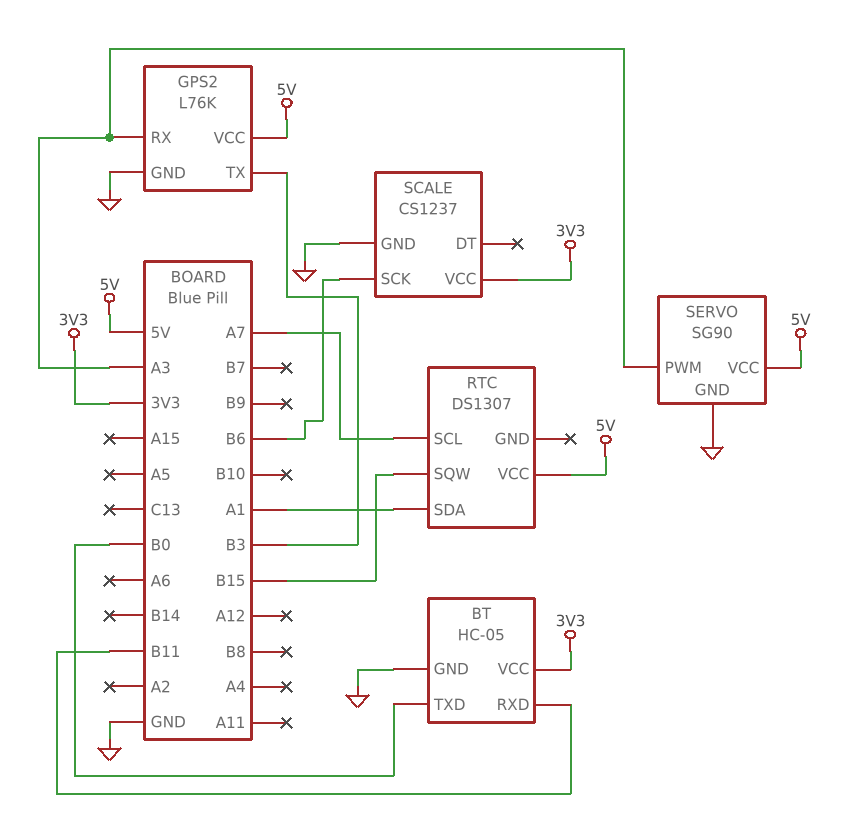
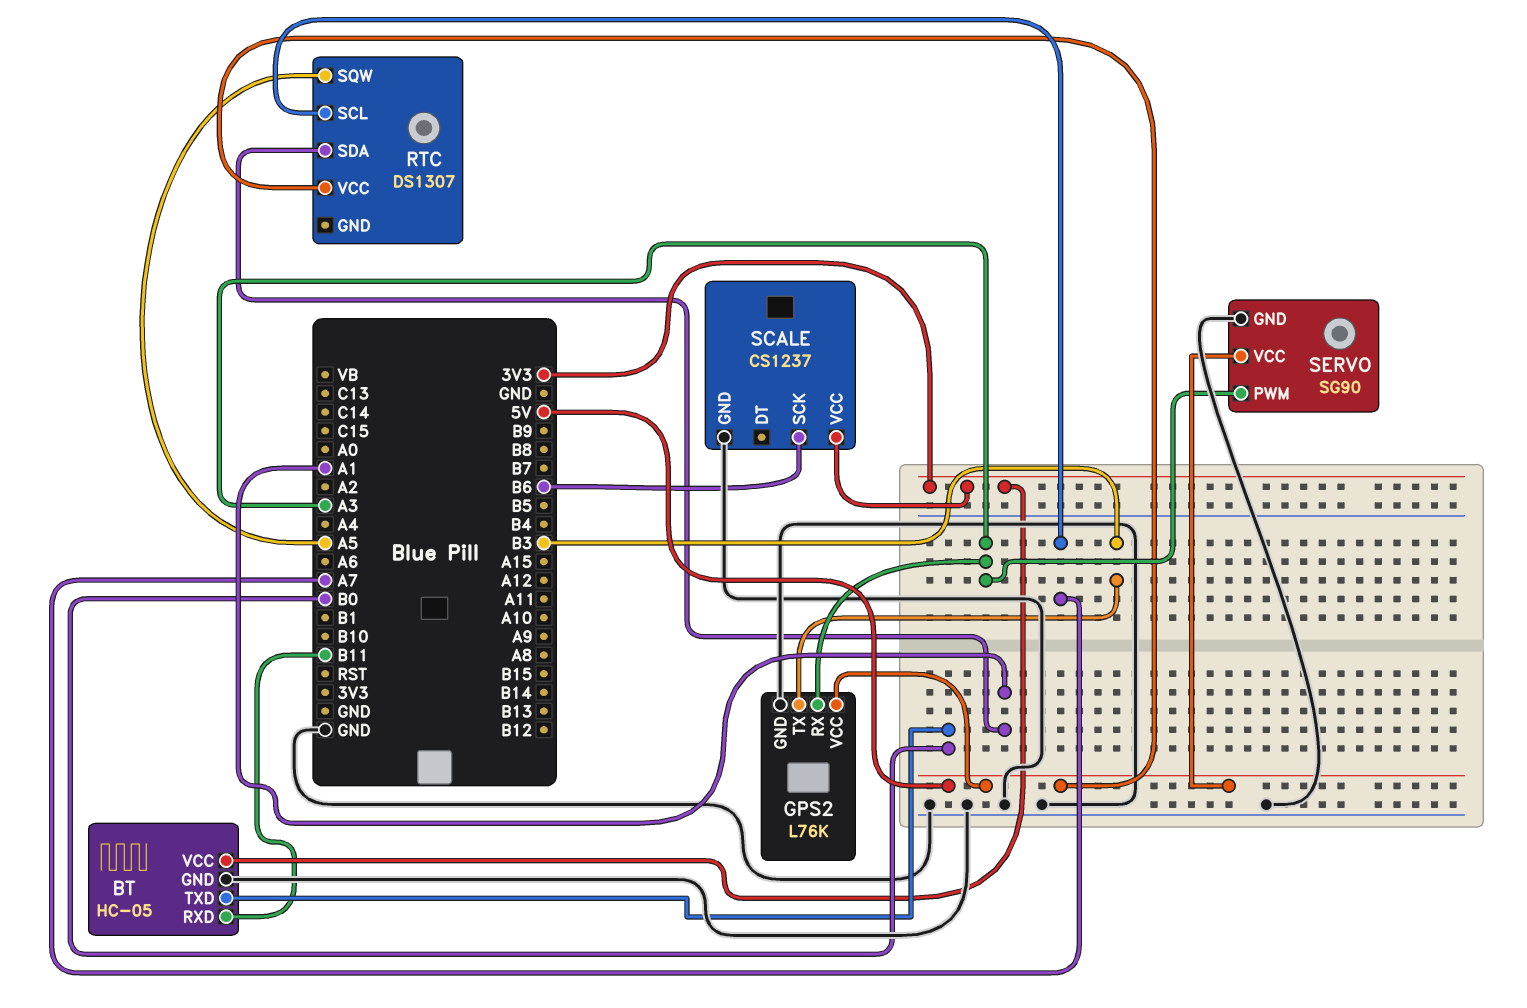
RTC pin SQW: B15 -> A5

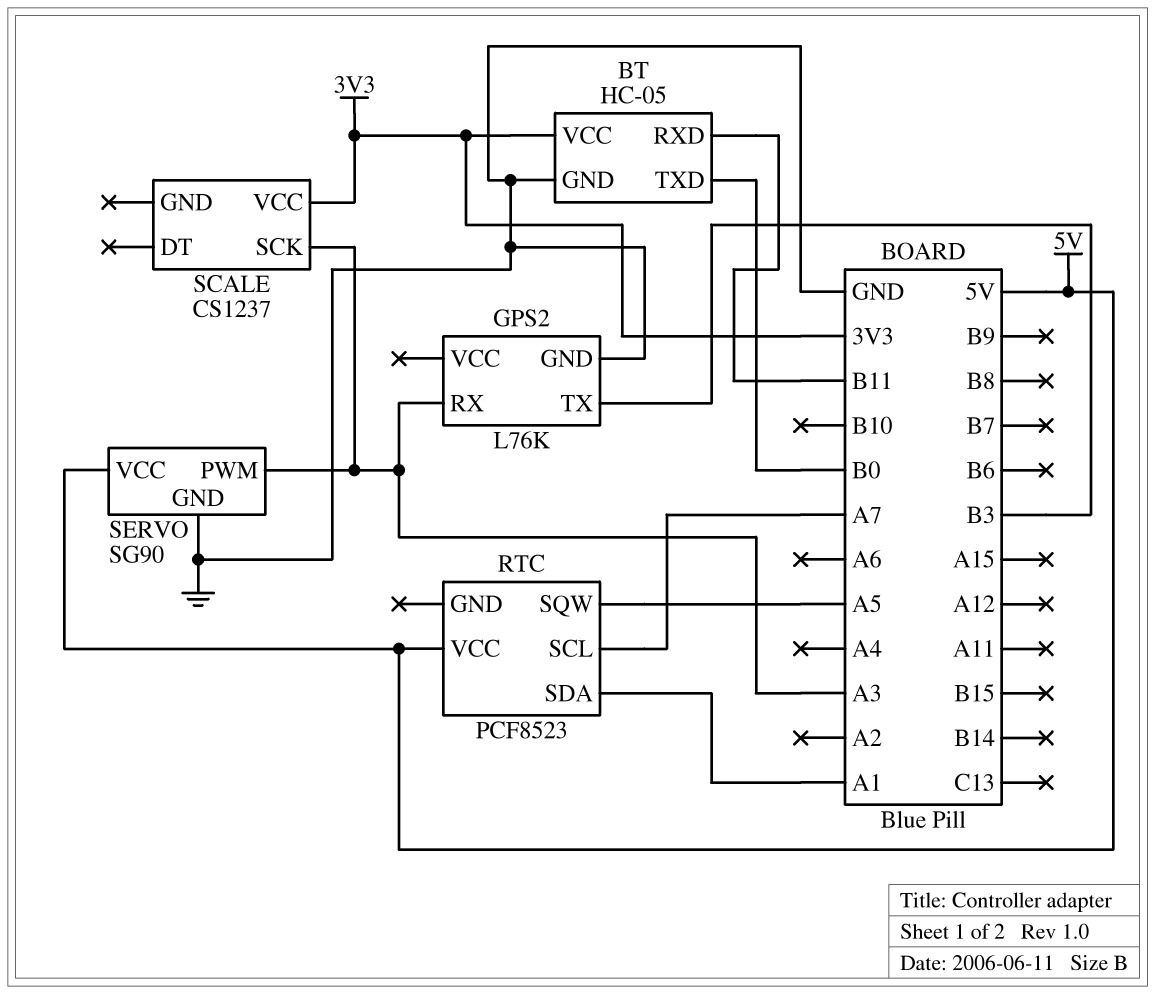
GPS2 pin VCC: 5V -> none
RTC: DS1307 -> PCF8523
SCALE pin GND: GND -> none
SCALE pin SCK: B6 -> A3

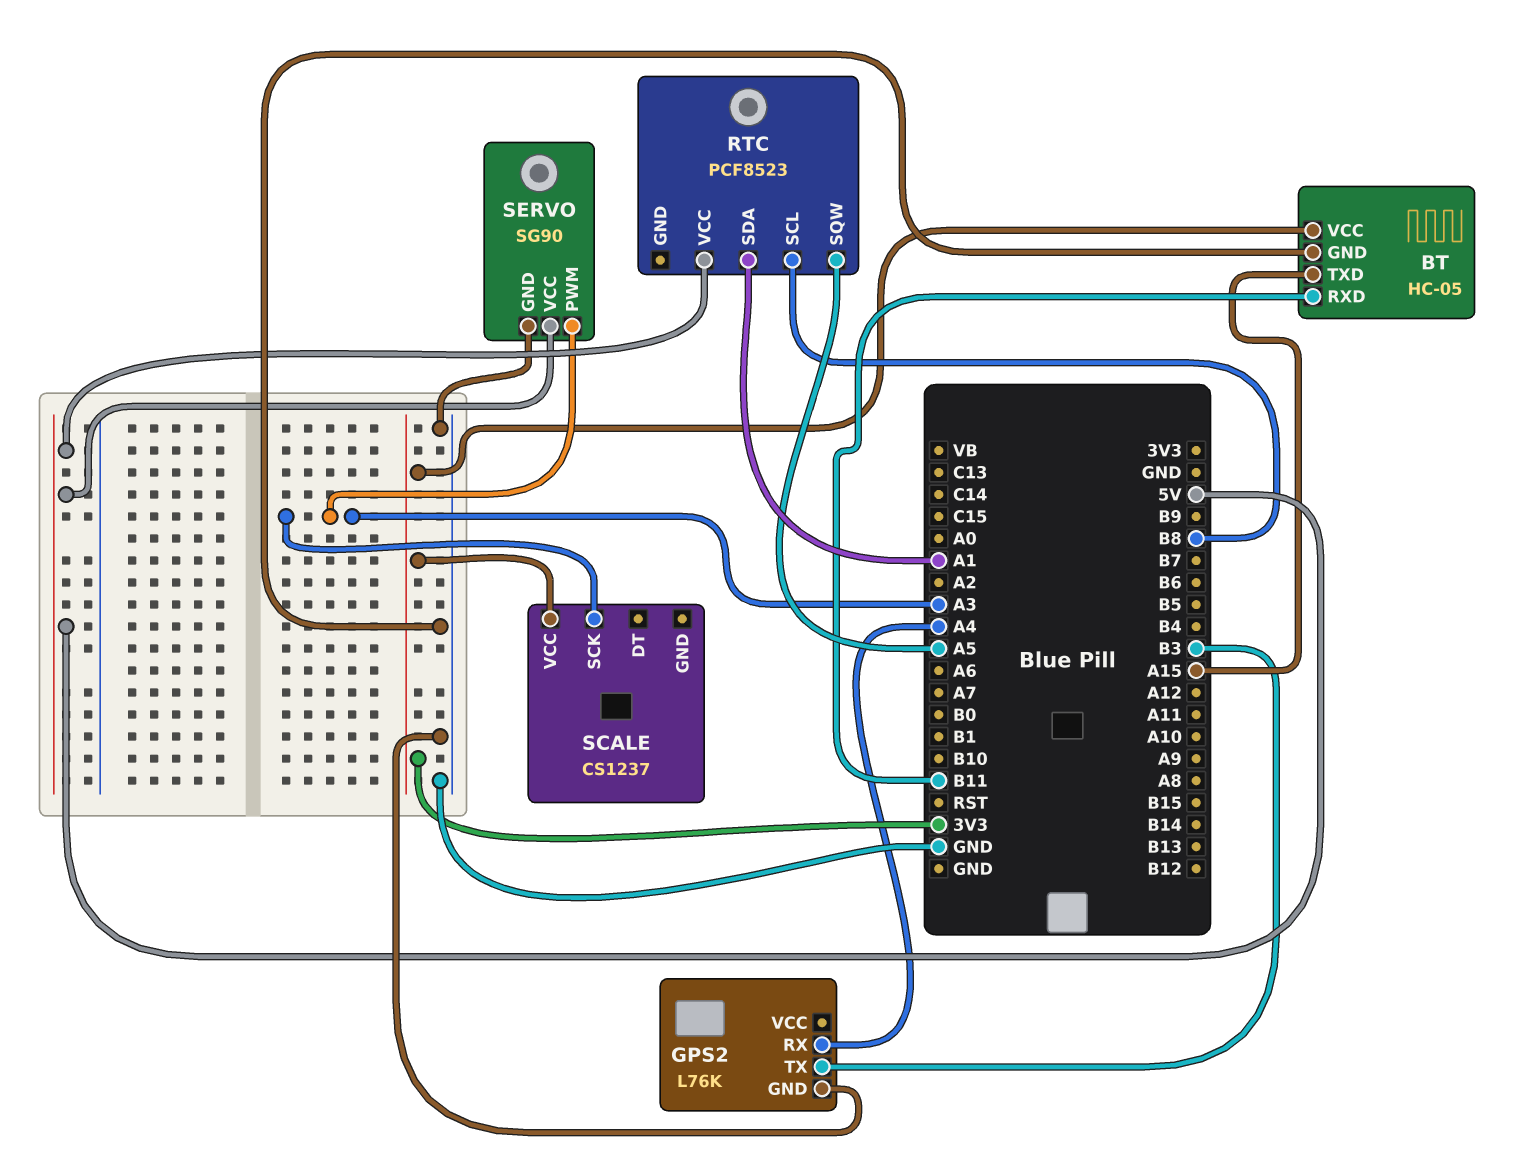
BT pin TXD: B0 -> A15
GPS2 pin RX: A3 -> A4
RTC pin SCL: A7 -> B8

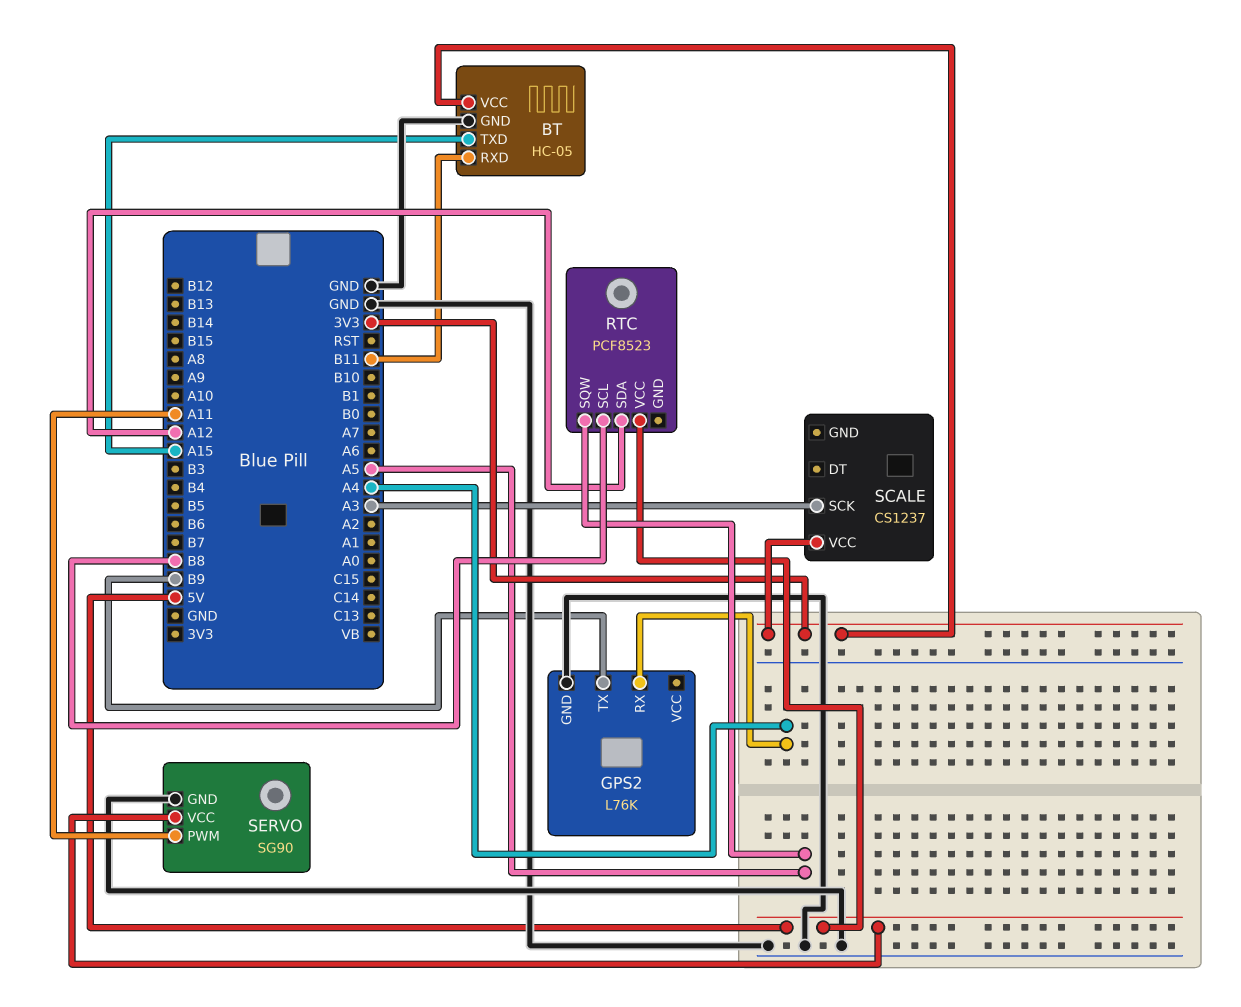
GPS2 pin TX: B3 -> B9
RTC pin SDA: A1 -> A12
SERVO pin PWM: A3 -> A11

